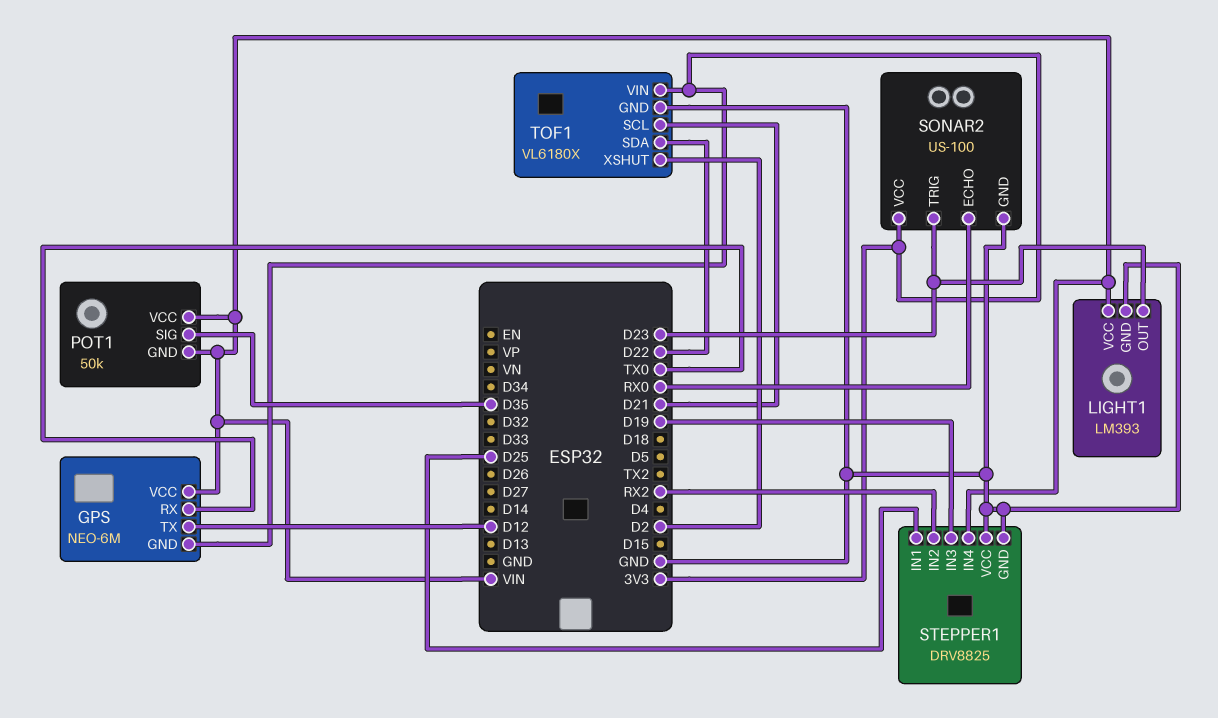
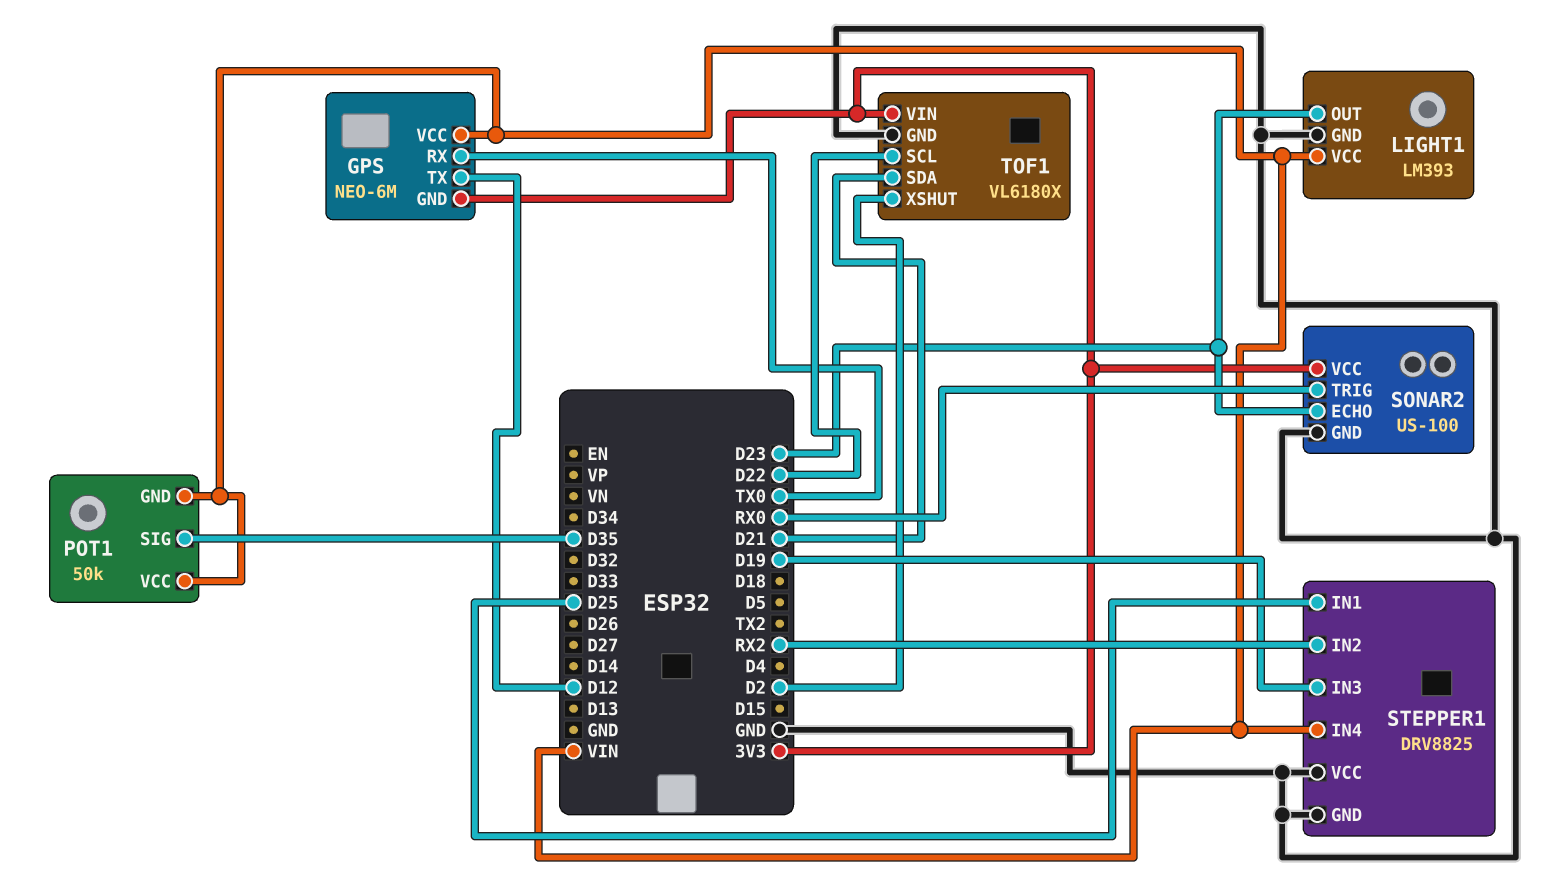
SONAR2 pin ECHO: RX0 -> D23
SONAR2 pin TRIG: D23 -> RX0
TOF1 pin SCL: D21 -> D22
TOF1 pin SDA: D22 -> D21

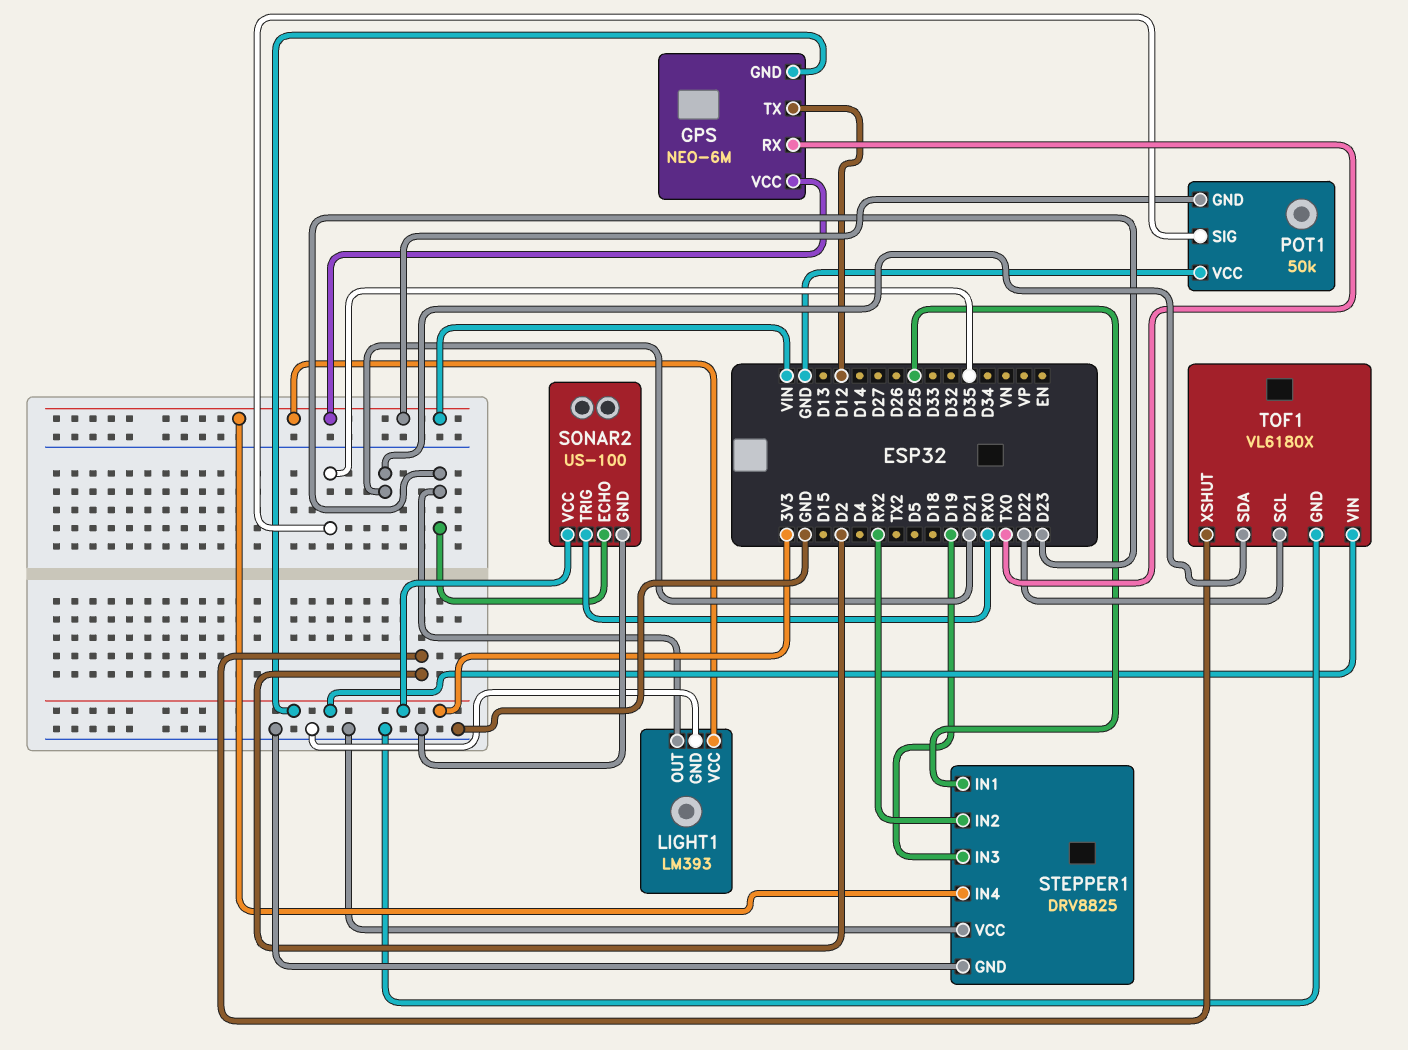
POT1 pin VCC: VIN -> GND

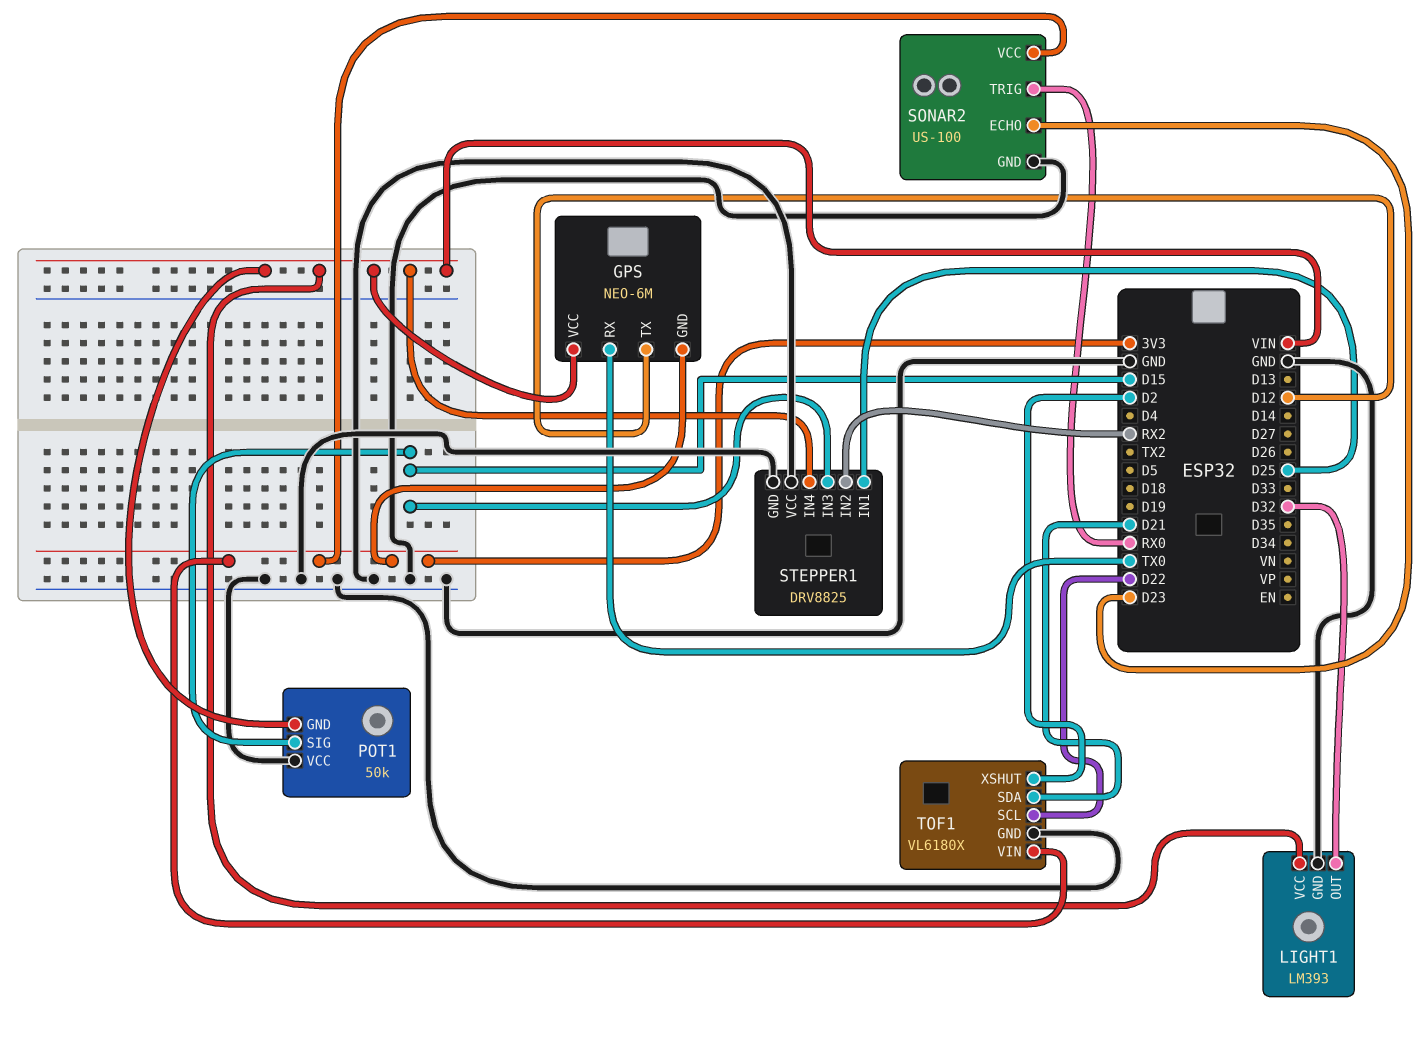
LIGHT1 pin OUT: D23 -> D32
POT1 pin SIG: D35 -> D15
STEPPER1 pin IN3: D19 -> D15

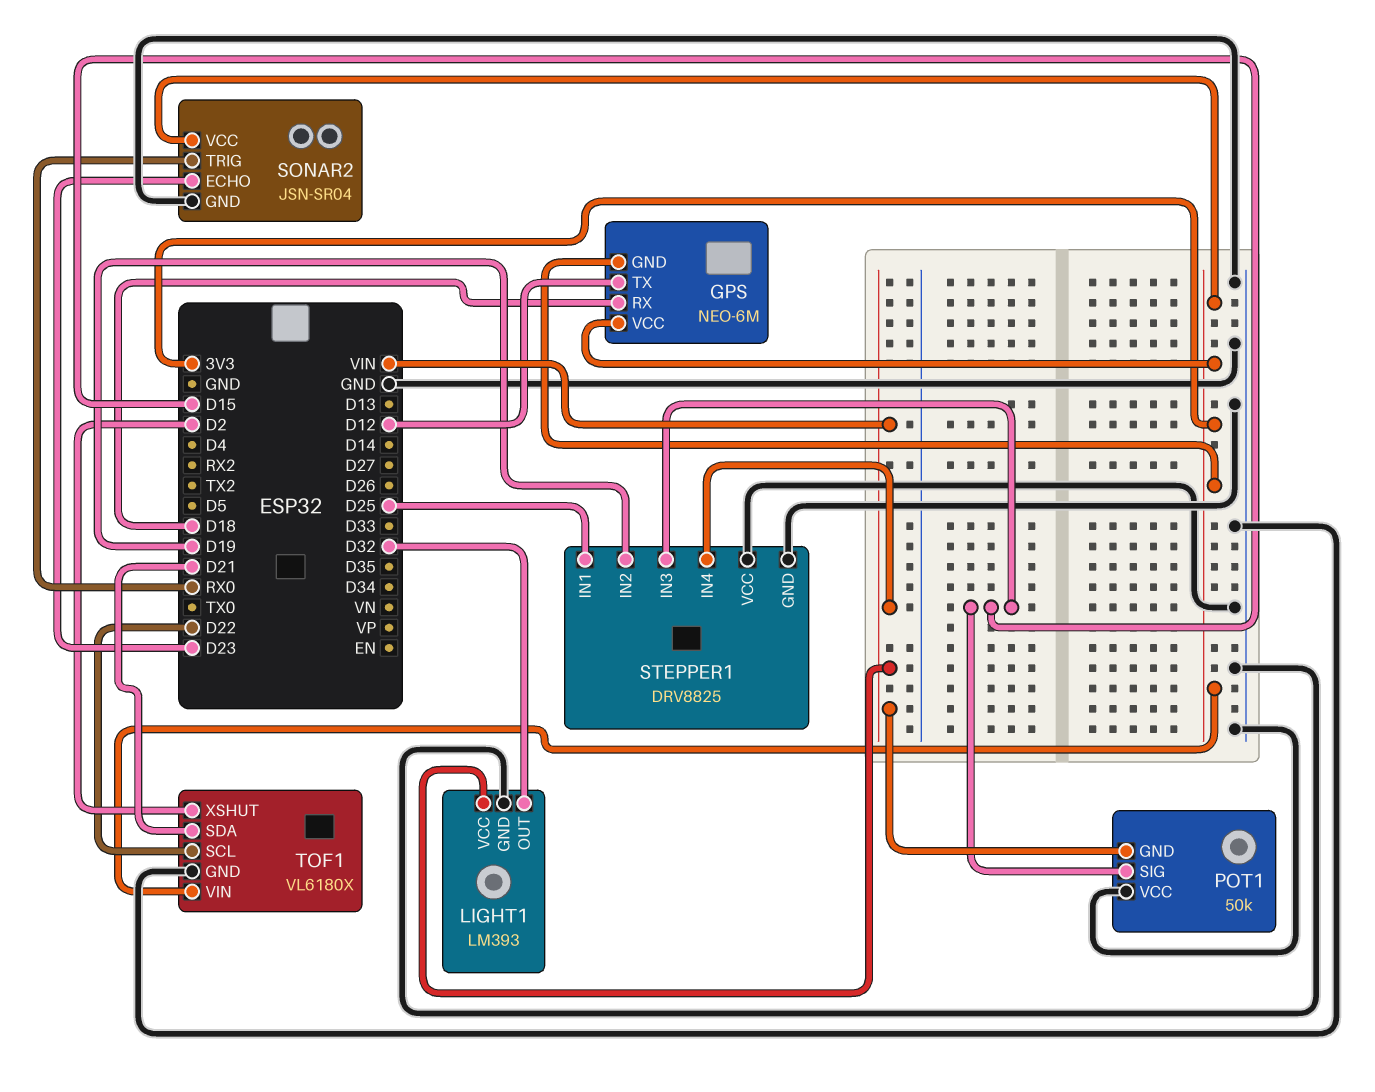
GPS pin RX: TX0 -> D18
GPS pin VCC: VIN -> 3V3
SONAR2: US-100 -> JSN-SR04
STEPPER1 pin IN2: RX2 -> D19

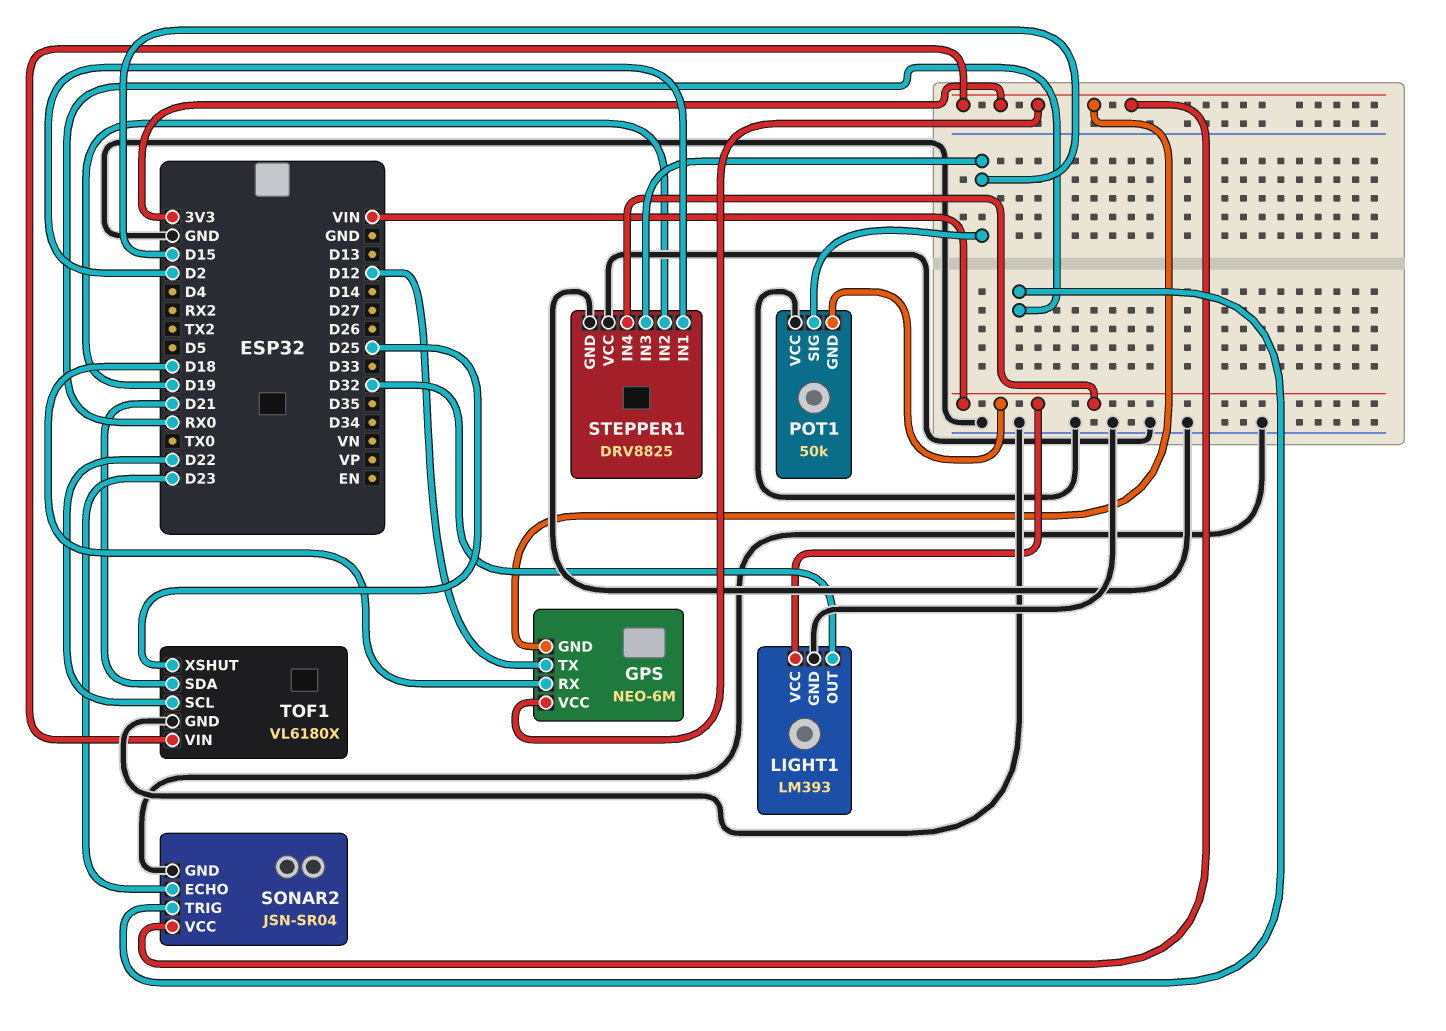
STEPPER1 pin IN1: D25 -> D2
TOF1 pin XSHUT: D2 -> D25

